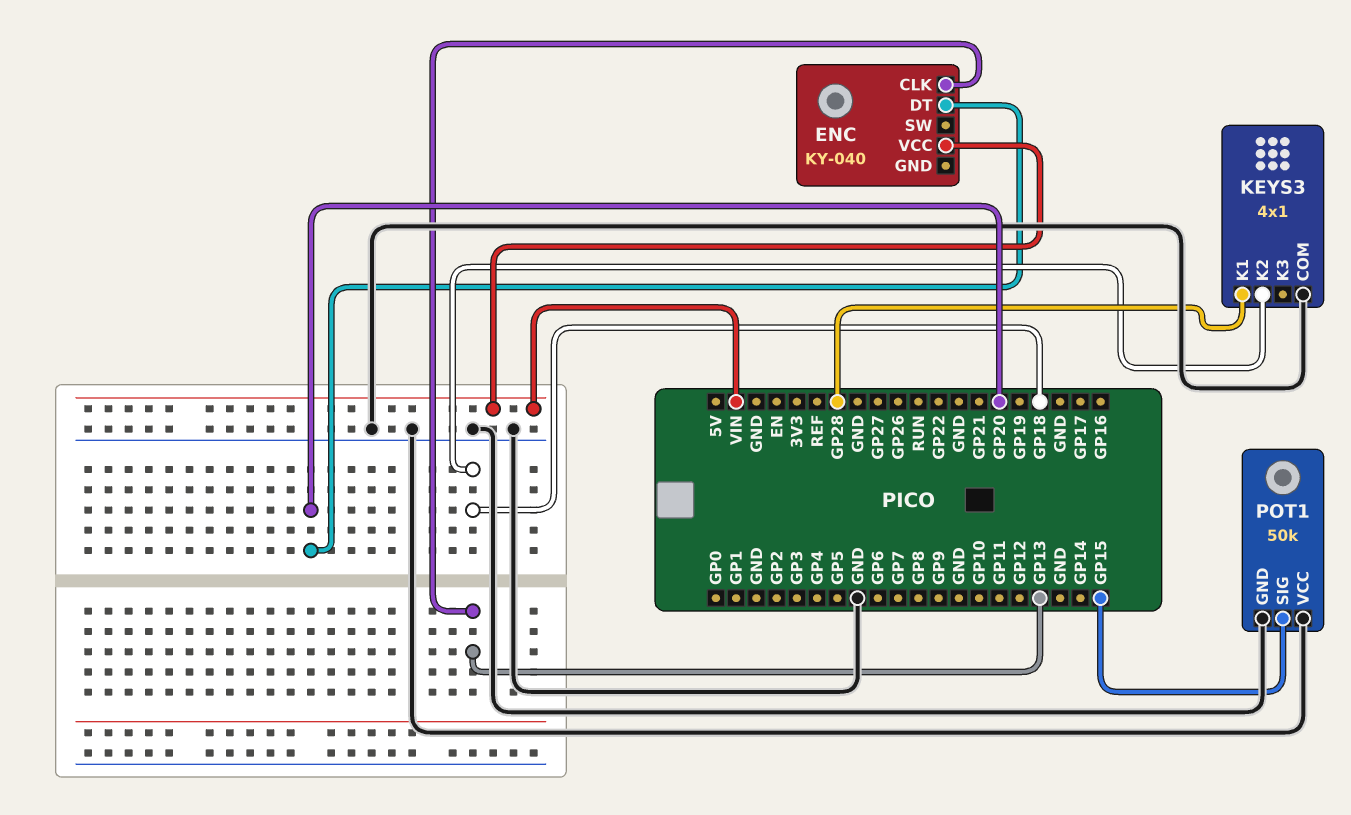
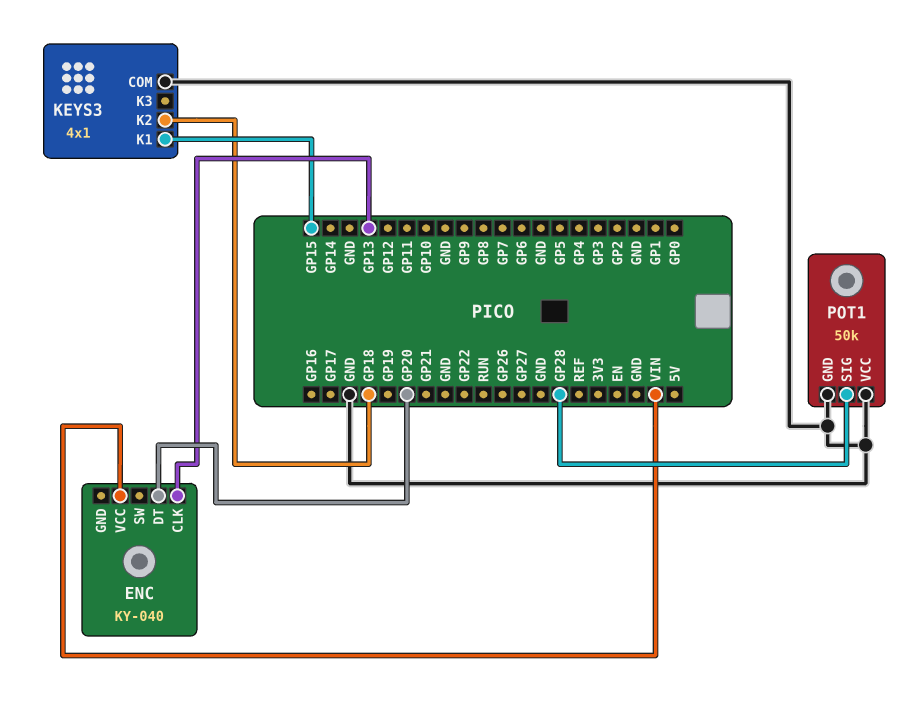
KEYS3 pin K1: GP28 -> GP15
POT1 pin SIG: GP15 -> GP28

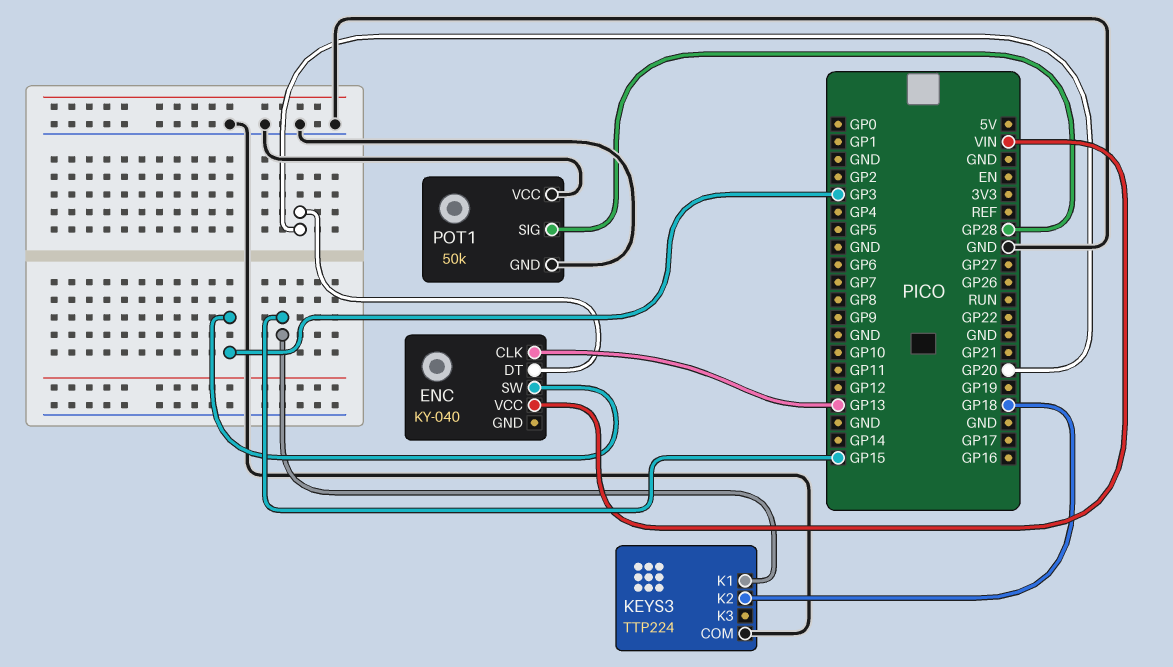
ENC pin SW: none -> GP3
KEYS3: 4x1 -> TTP224

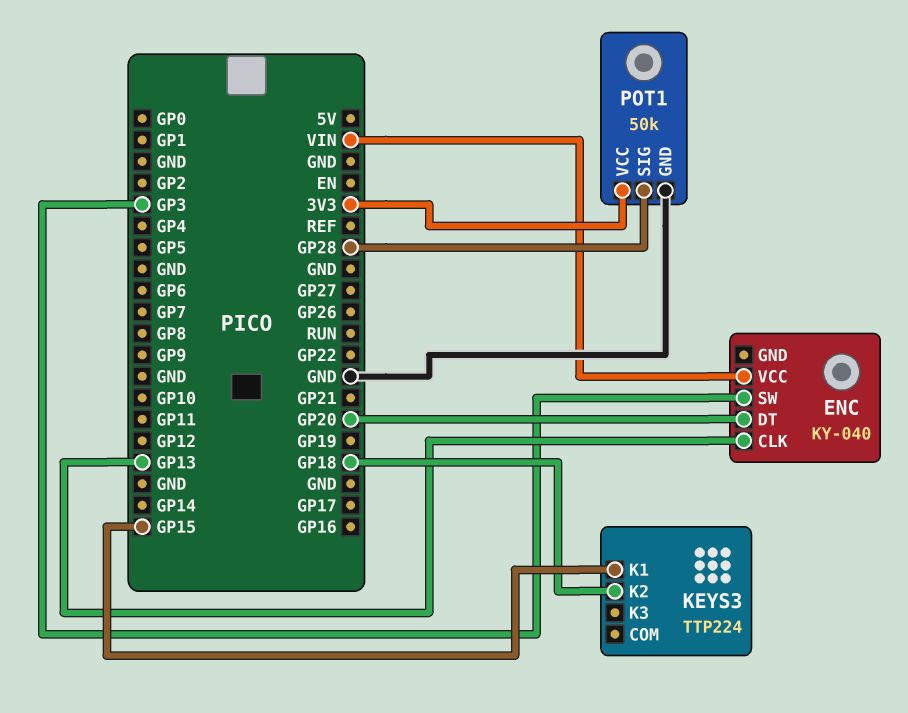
KEYS3 pin COM: GND -> none
POT1 pin VCC: GND -> 3V3

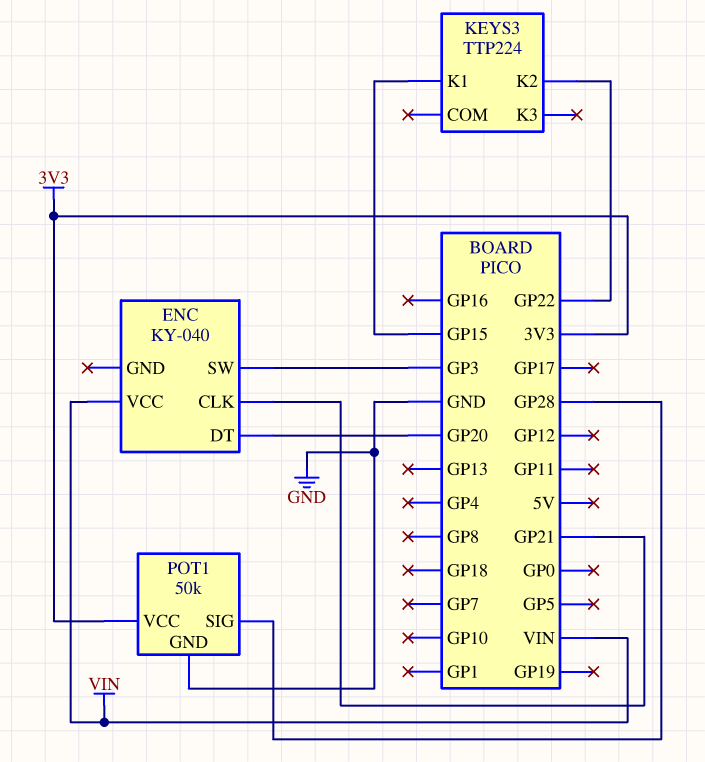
ENC pin CLK: GP13 -> GP21
KEYS3 pin K2: GP18 -> GP22

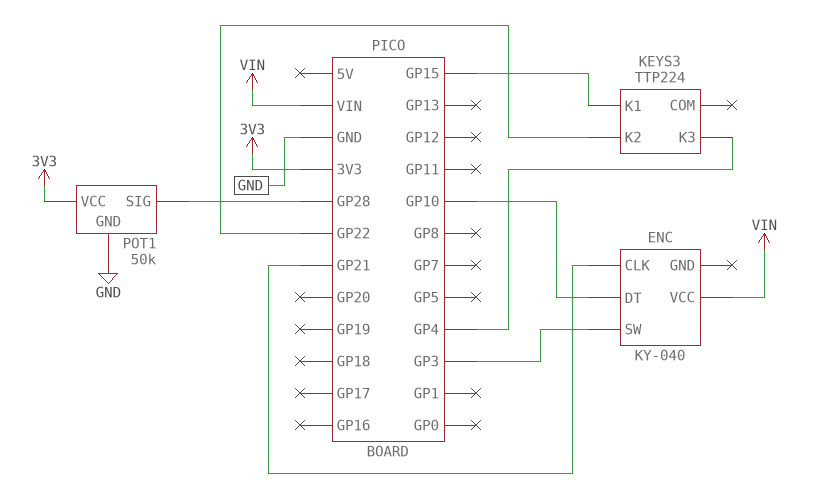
ENC pin DT: GP20 -> GP10
KEYS3 pin K3: none -> GP4

